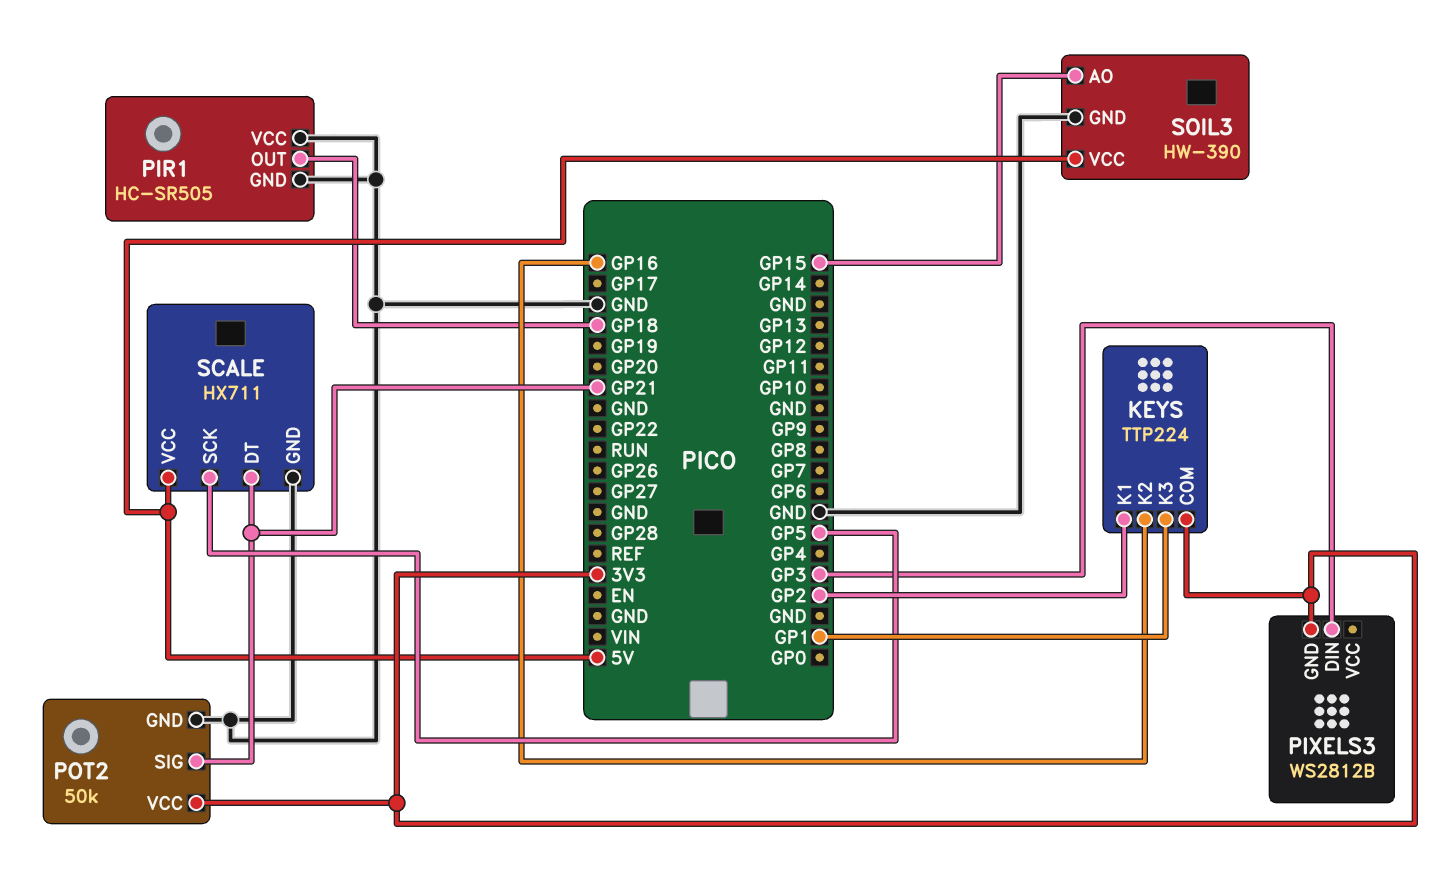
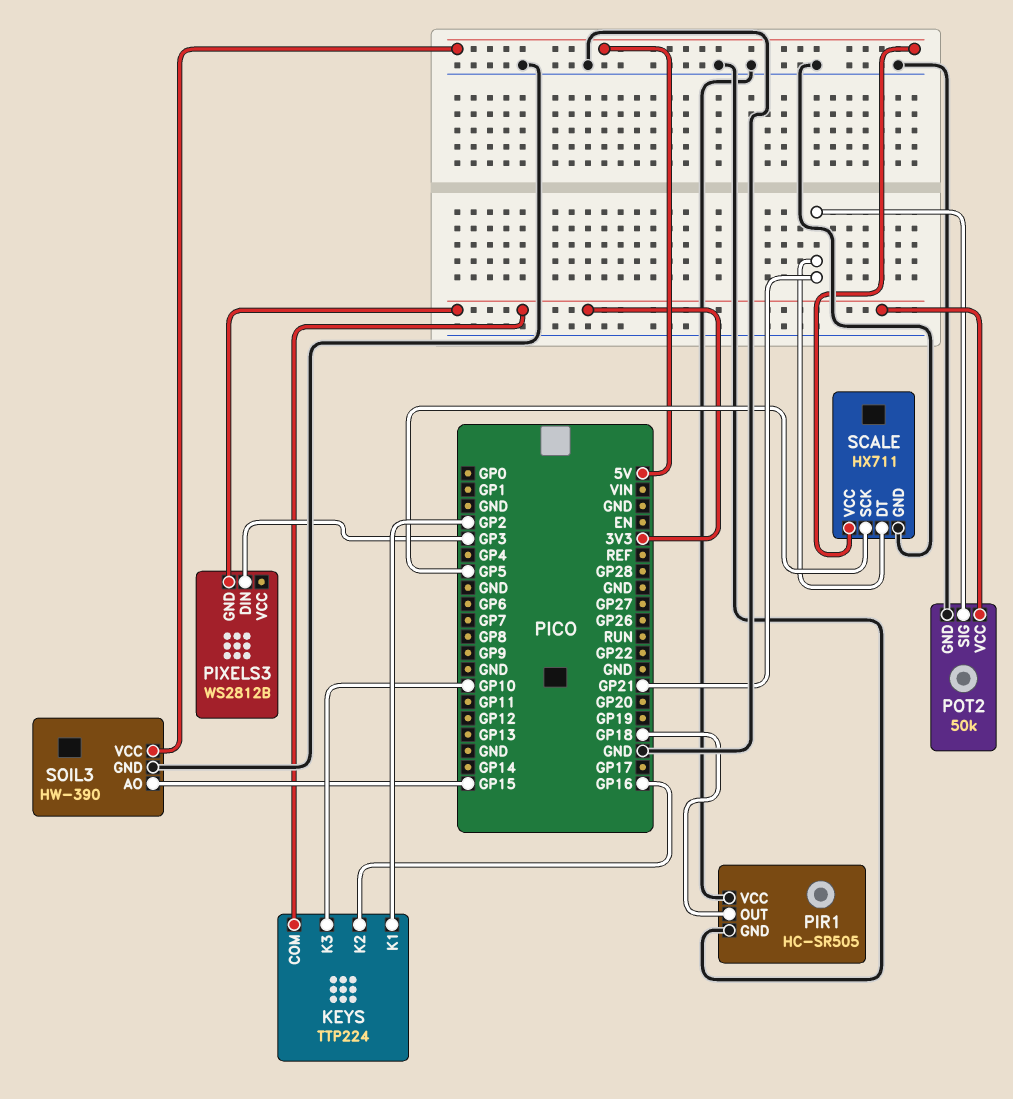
KEYS pin K3: GP1 -> GP10

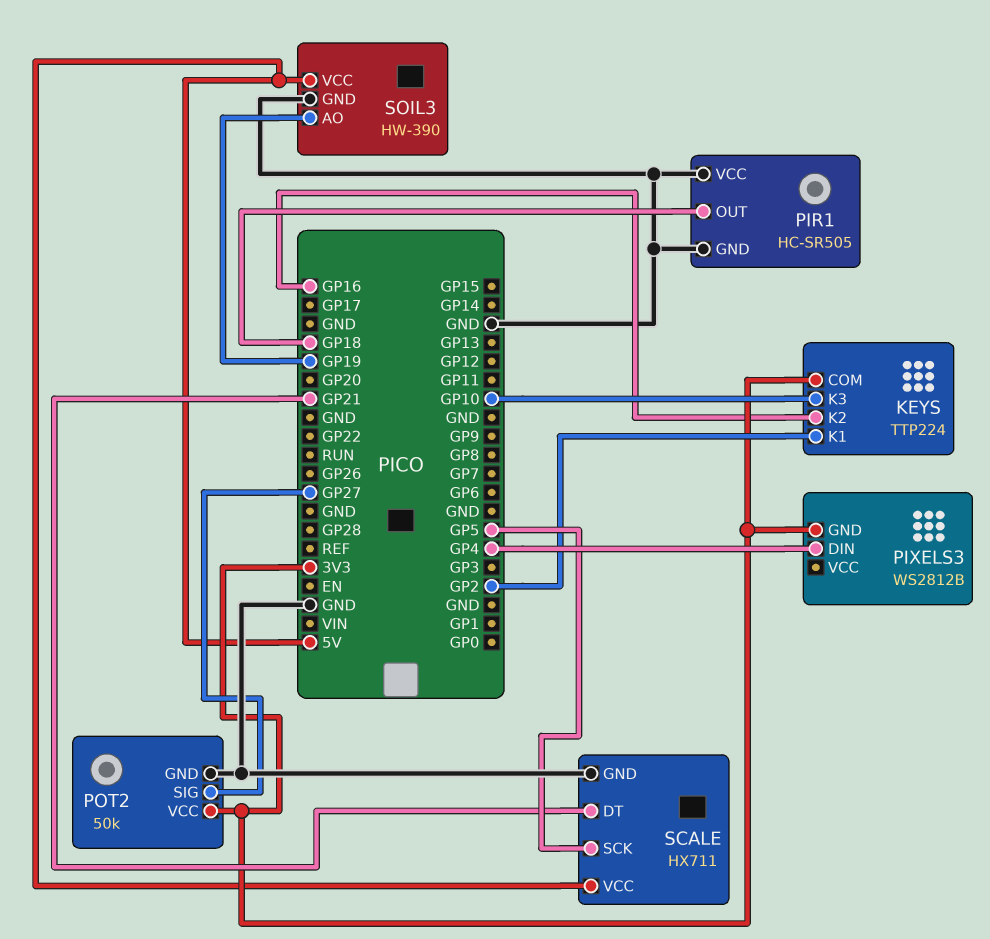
PIXELS3 pin DIN: GP3 -> GP4
POT2 pin SIG: GP21 -> GP27
SOIL3 pin AO: GP15 -> GP19

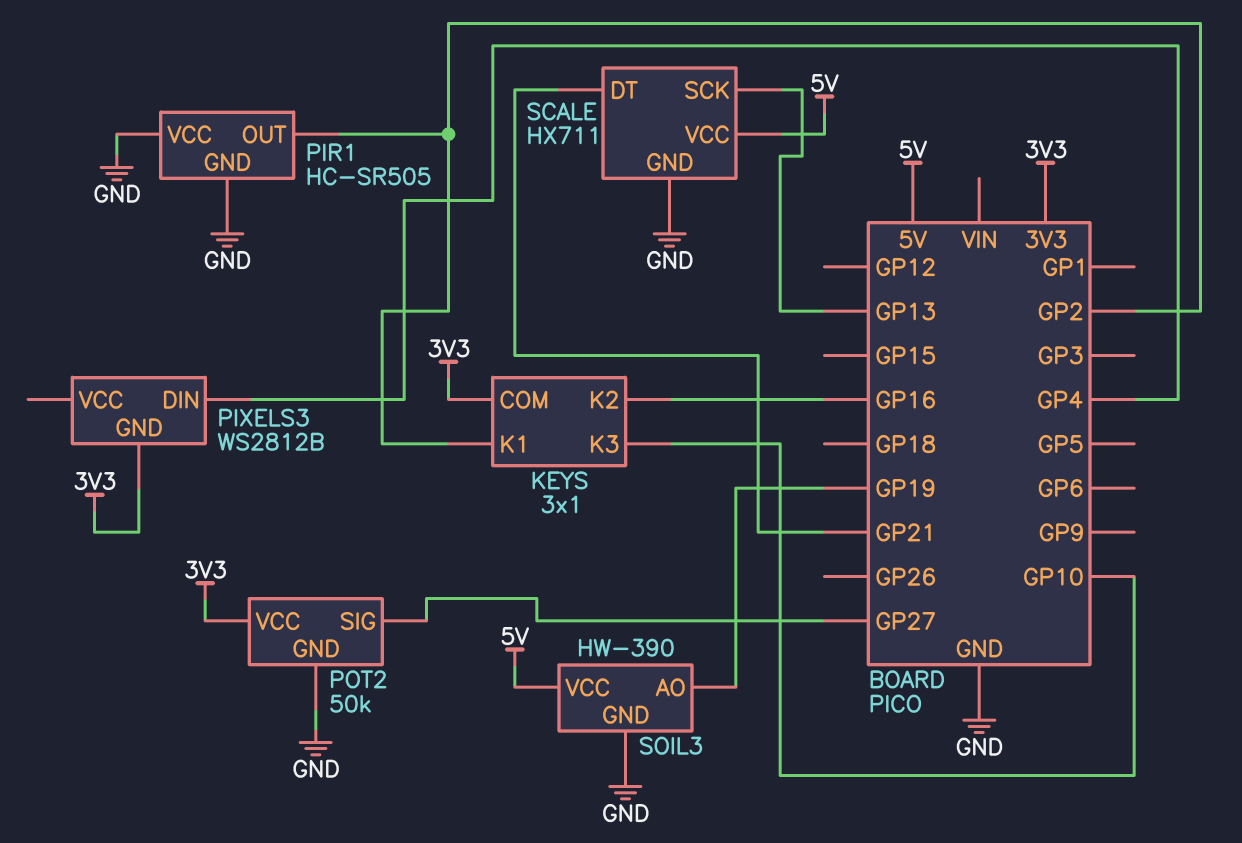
KEYS: TTP224 -> 3x1
PIR1 pin OUT: GP18 -> GP2
SCALE pin SCK: GP5 -> GP13

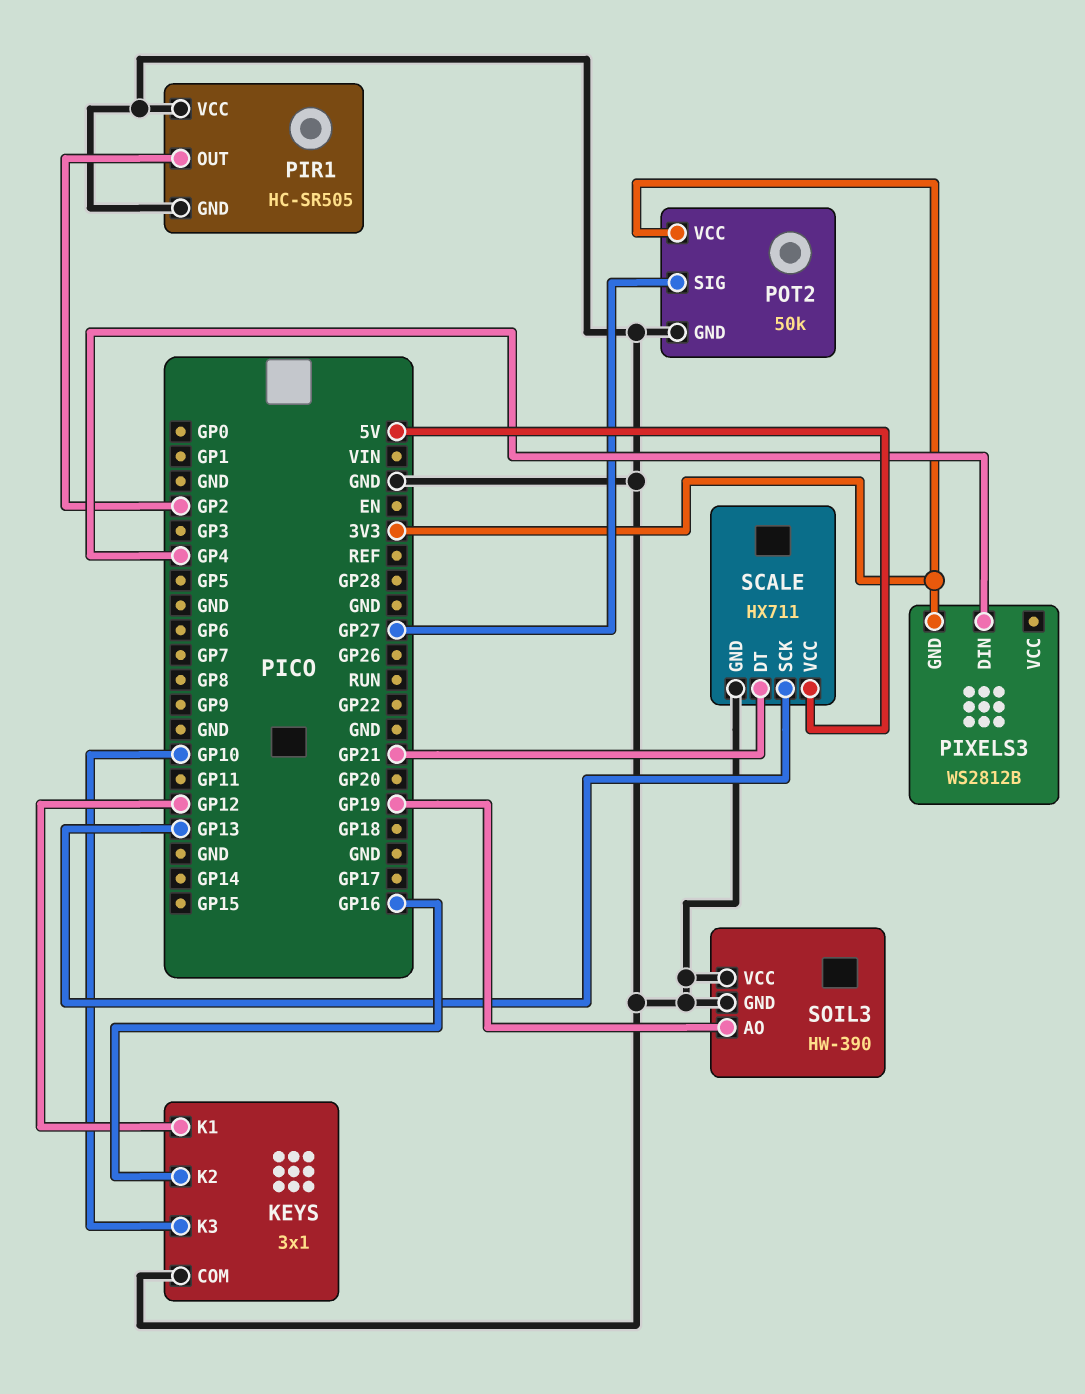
KEYS pin COM: 3V3 -> GND
KEYS pin K1: GP2 -> GP12
SOIL3 pin VCC: 5V -> GND

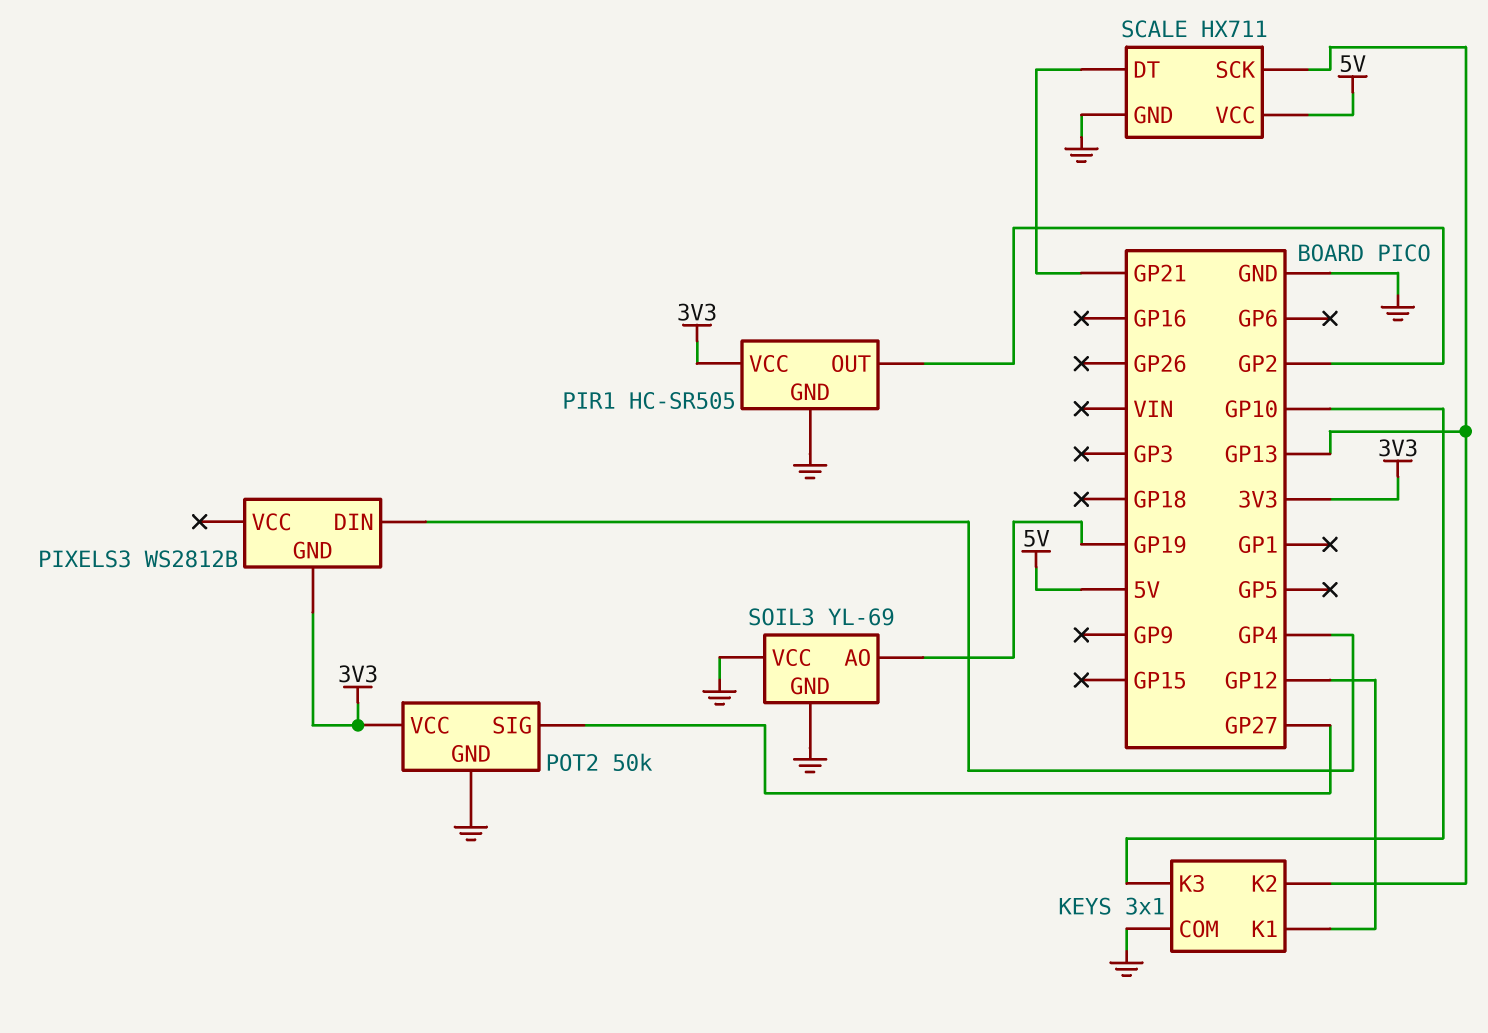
KEYS pin K2: GP16 -> GP13
PIR1 pin VCC: GND -> 3V3
SOIL3: HW-390 -> YL-69

